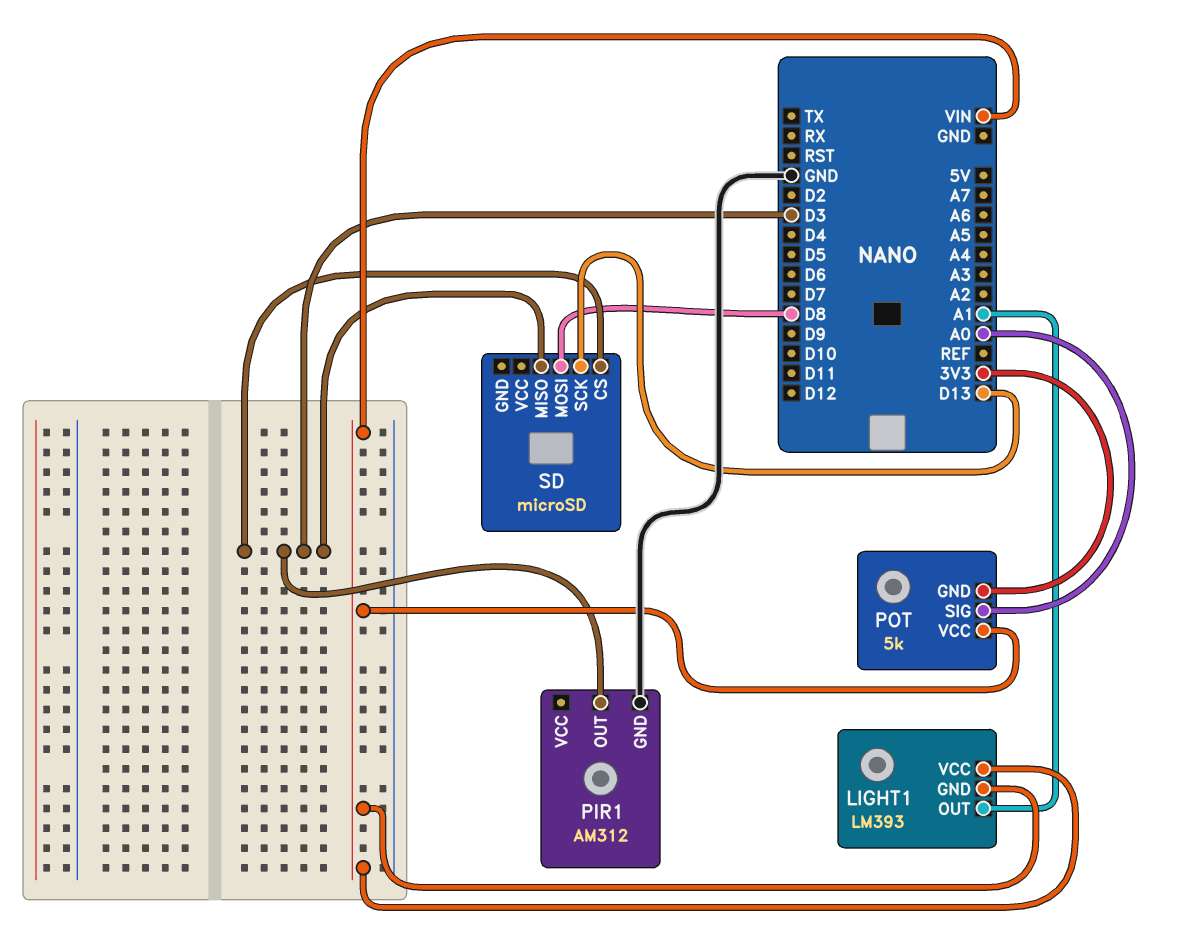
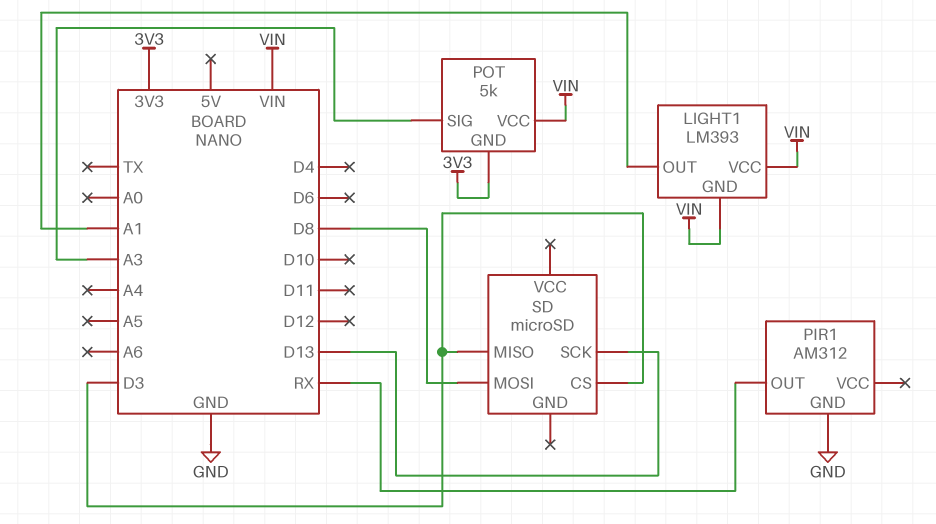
PIR1 pin OUT: D3 -> RX
POT pin SIG: A0 -> A3

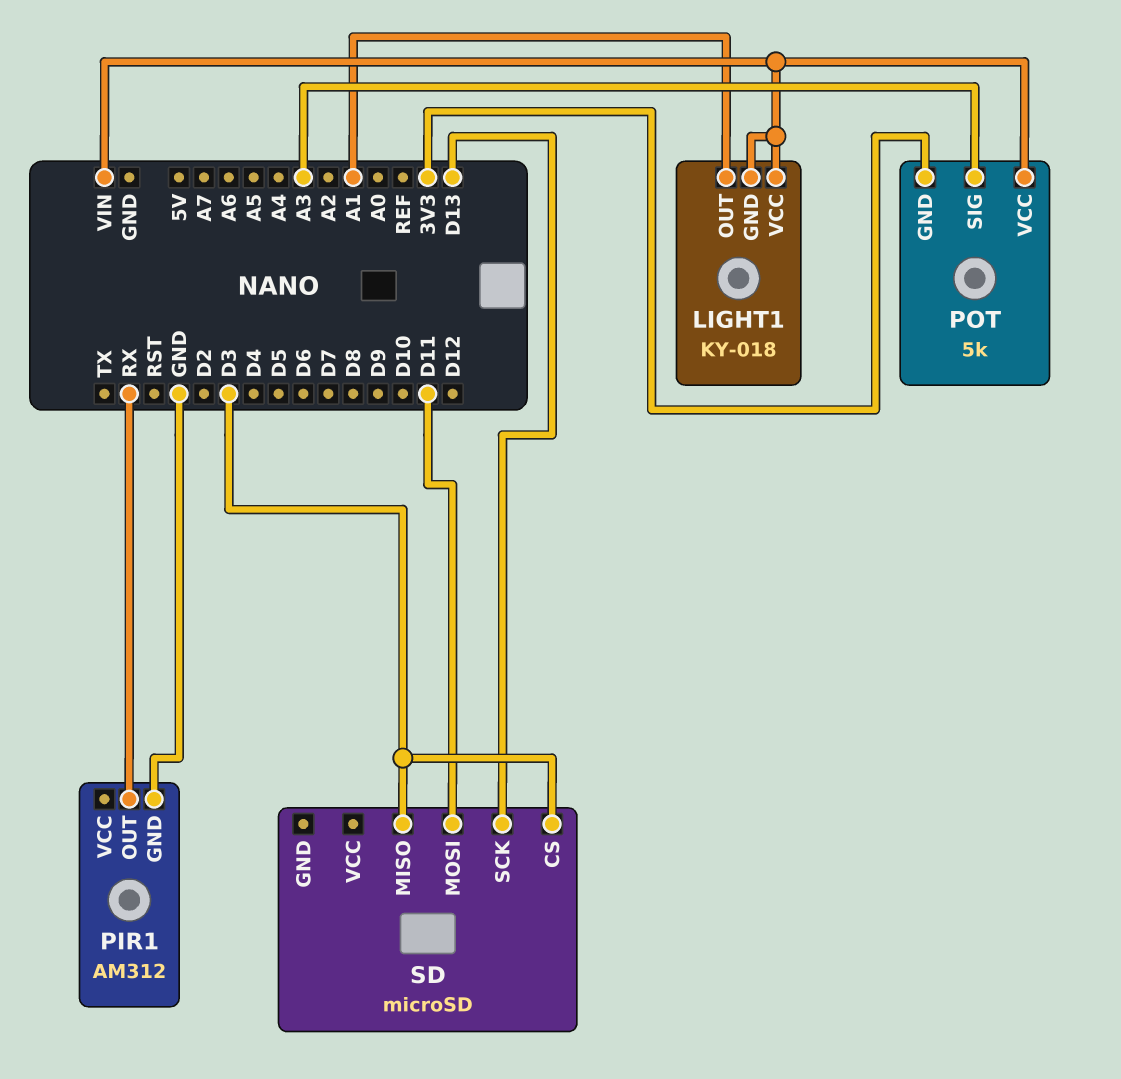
LIGHT1: LM393 -> KY-018
SD pin MOSI: D8 -> D11

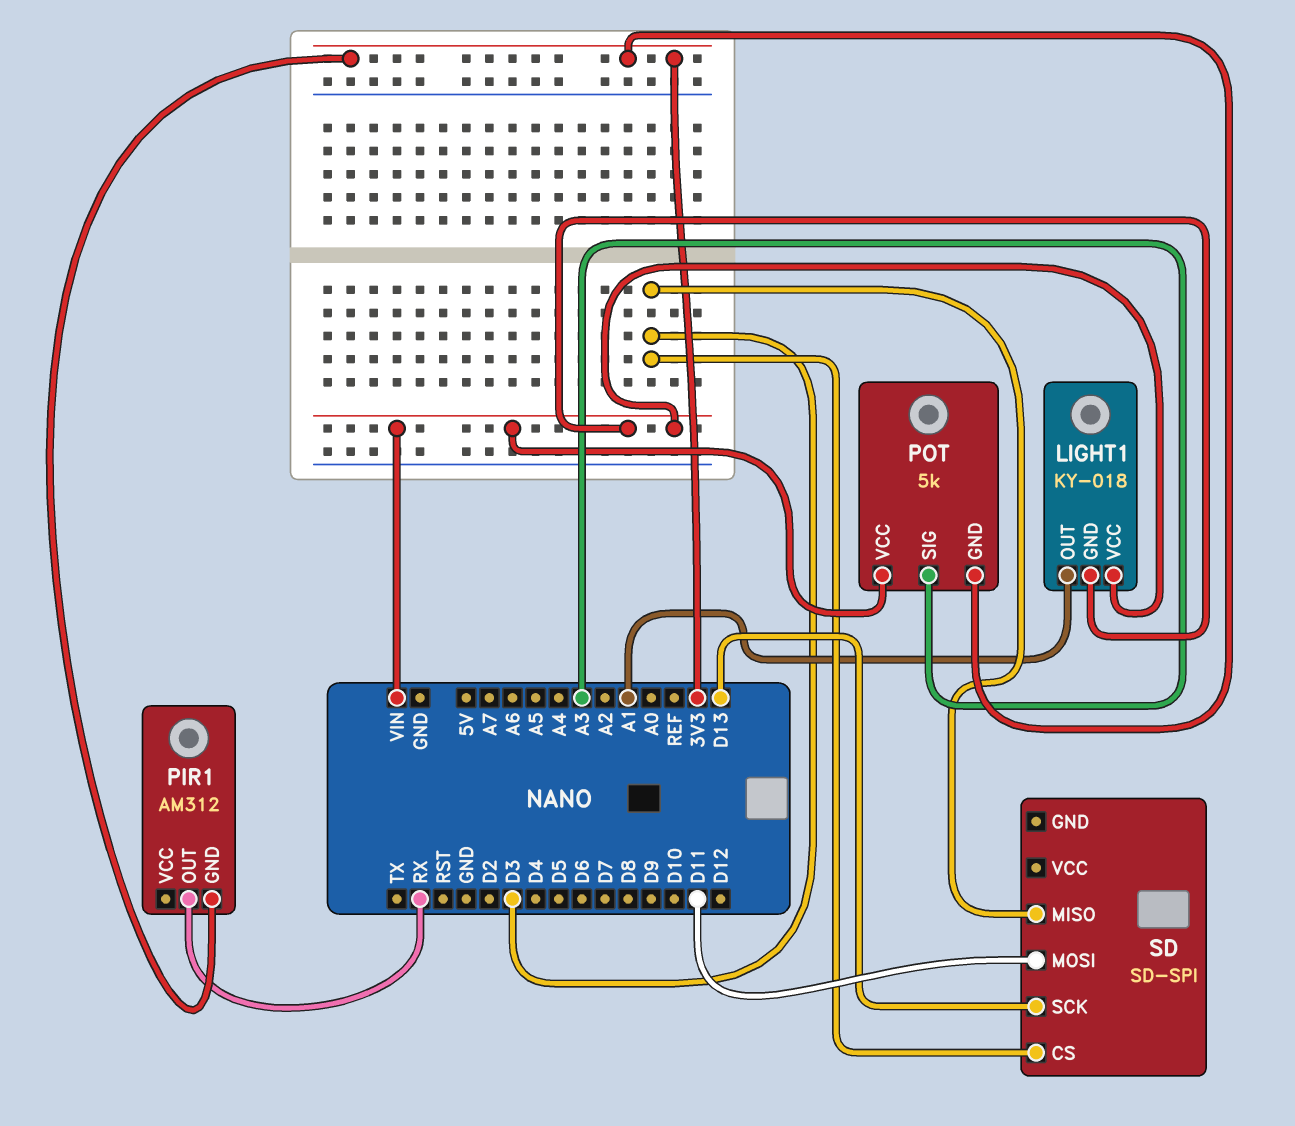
PIR1 pin GND: GND -> 3V3
SD: microSD -> SD-SPI

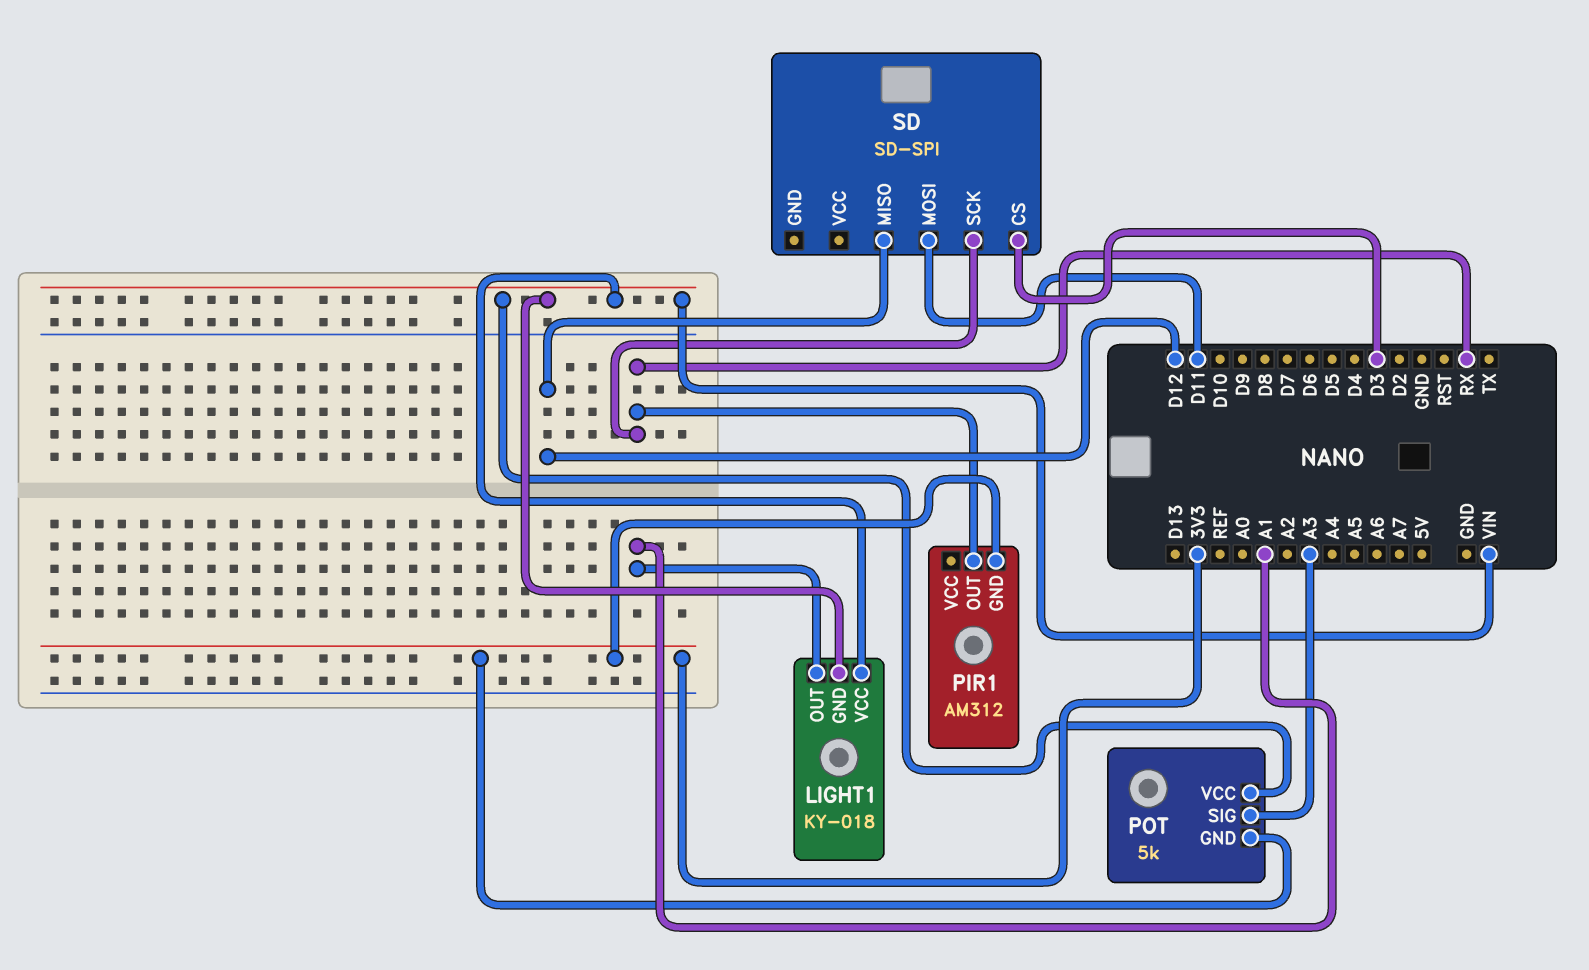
SD pin MISO: D3 -> D12
SD pin SCK: D13 -> RX

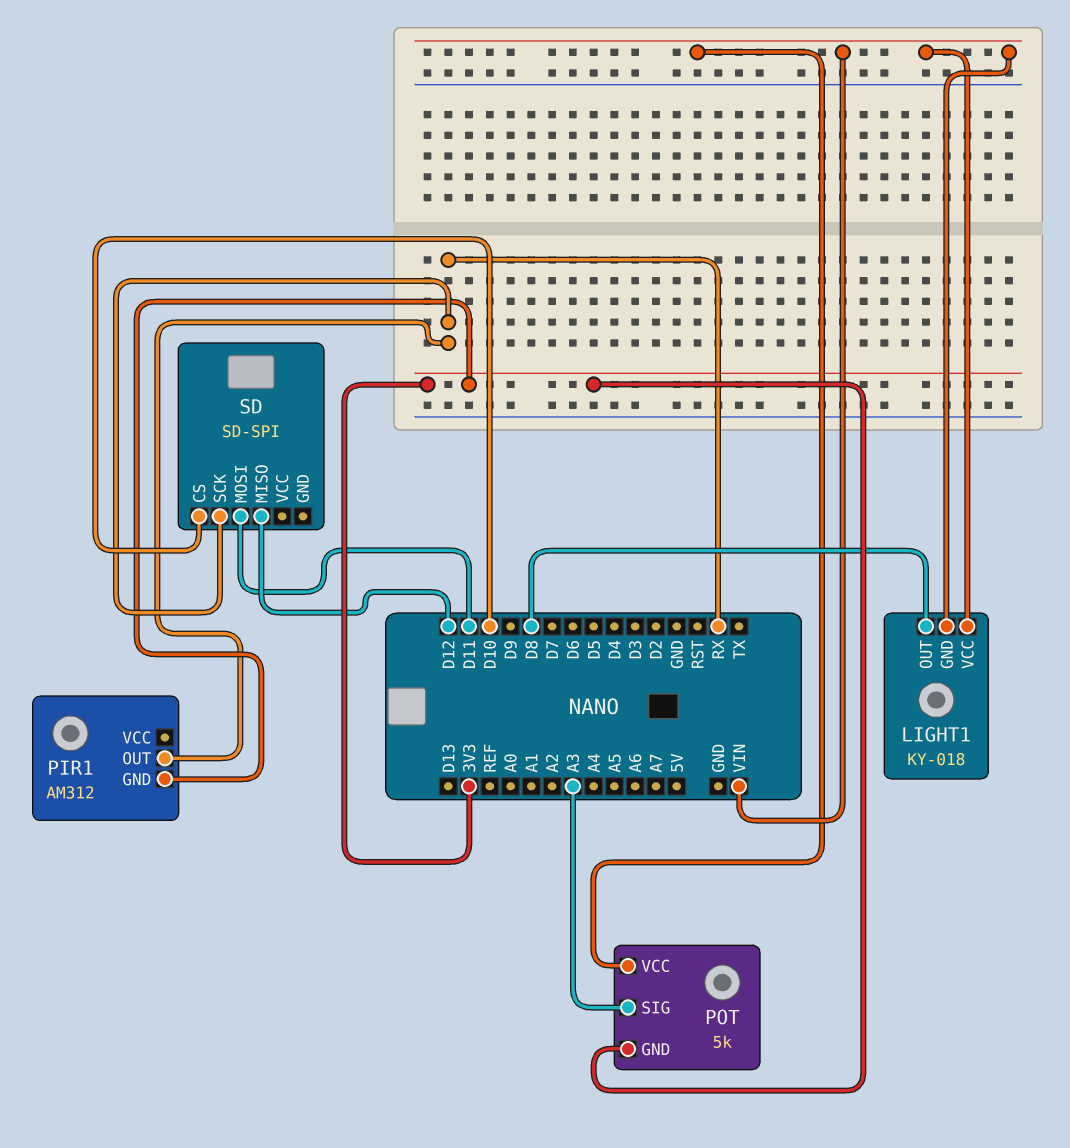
LIGHT1 pin OUT: A1 -> D8
SD pin CS: D3 -> D10

